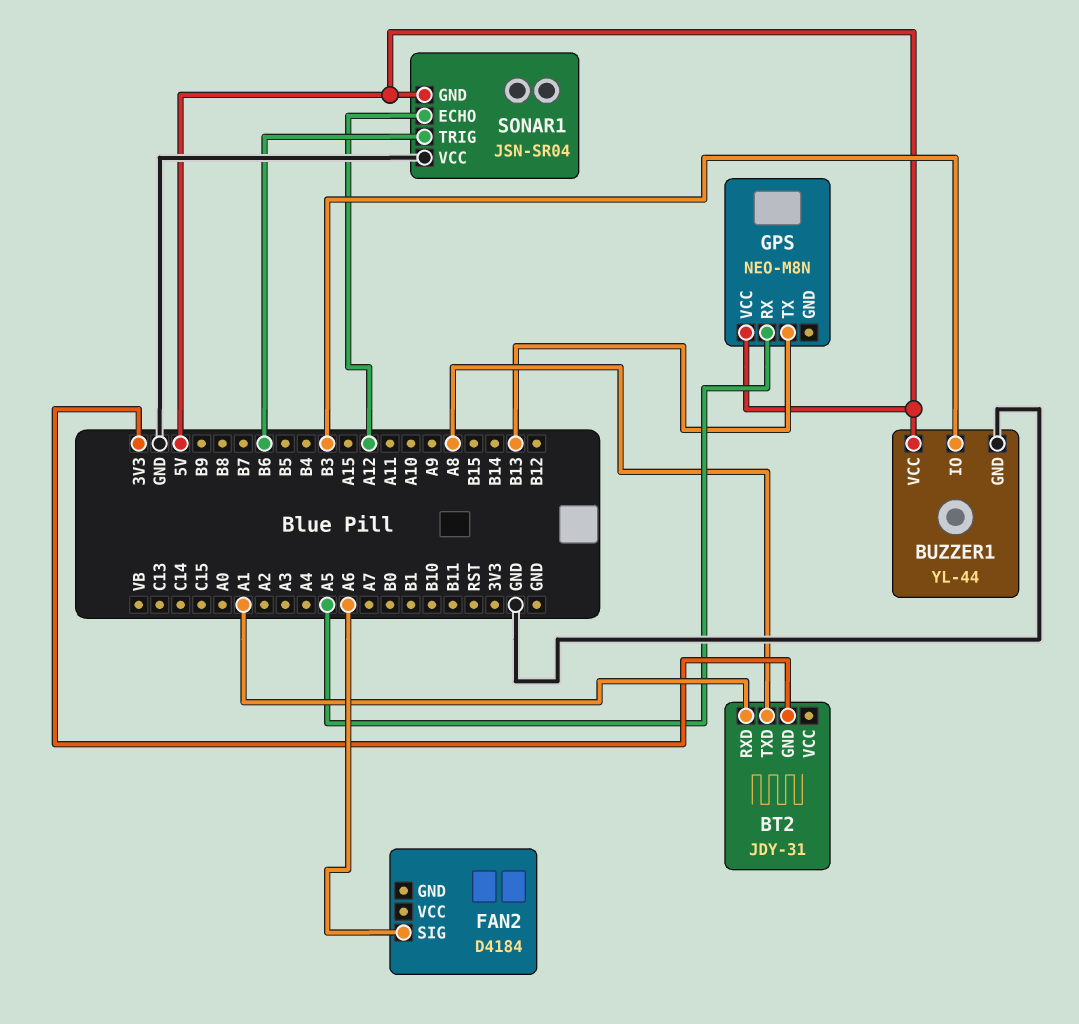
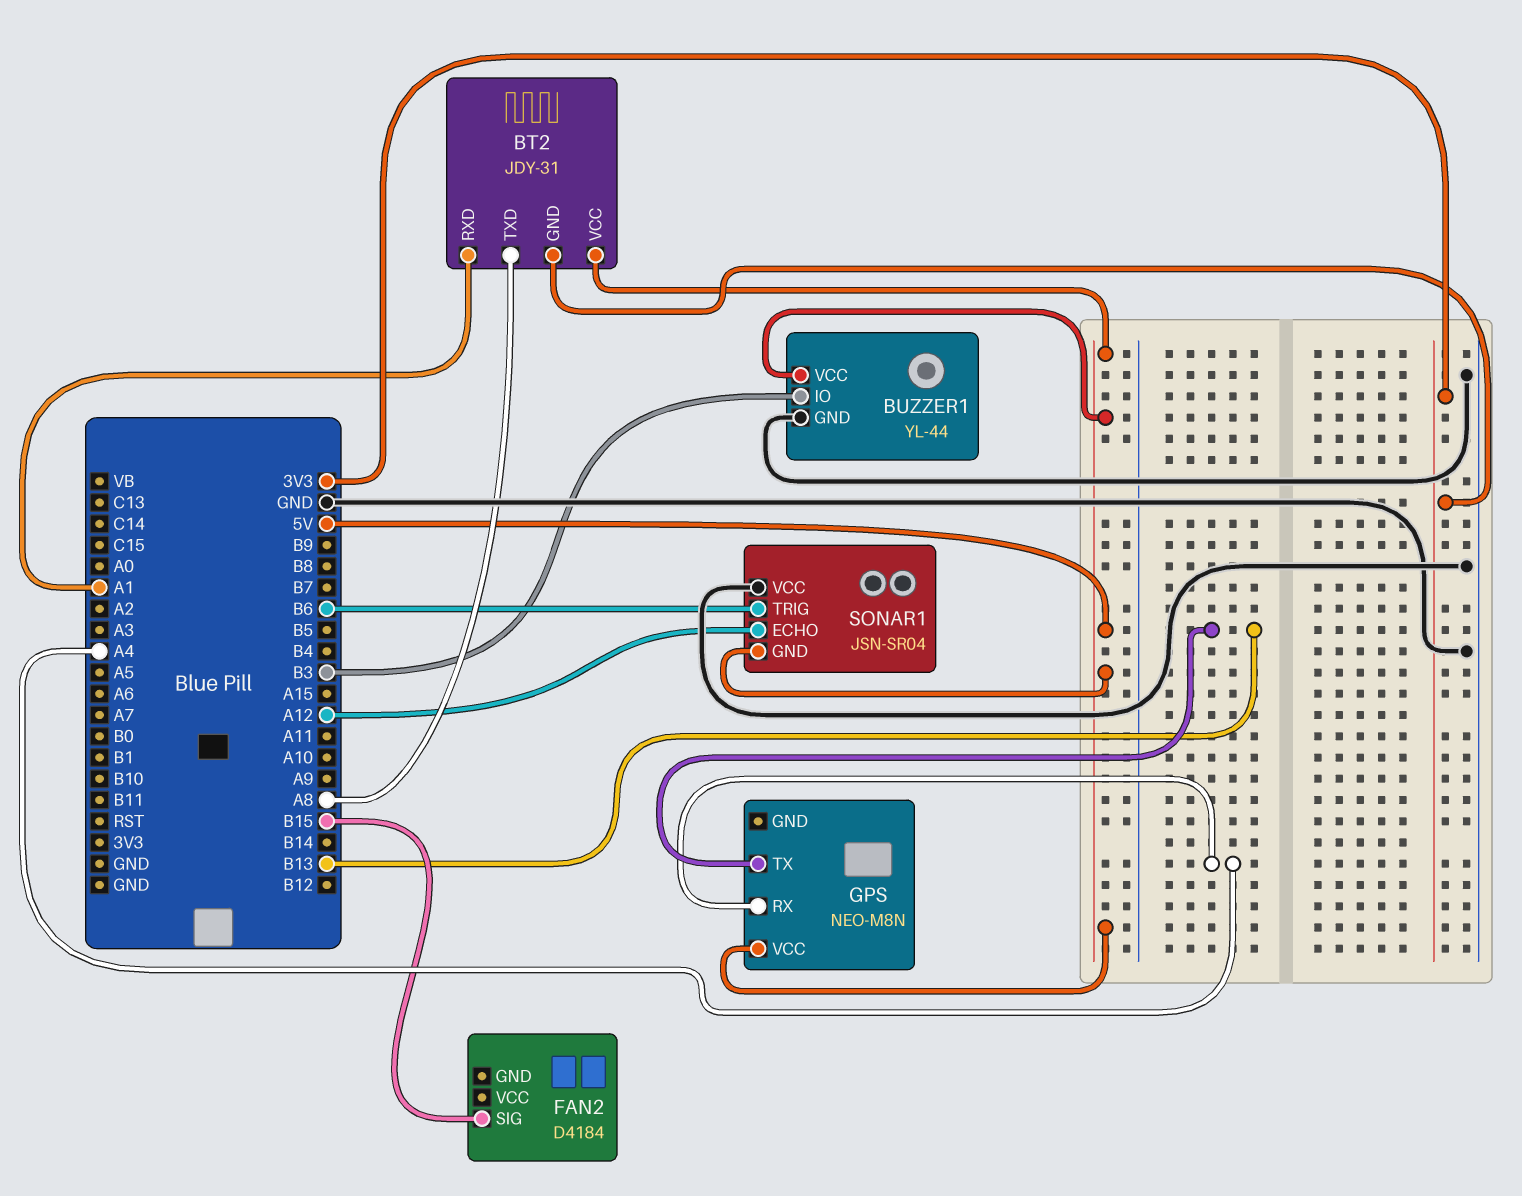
BT2 pin VCC: none -> 5V
FAN2 pin SIG: A6 -> B15
GPS pin RX: A5 -> A4

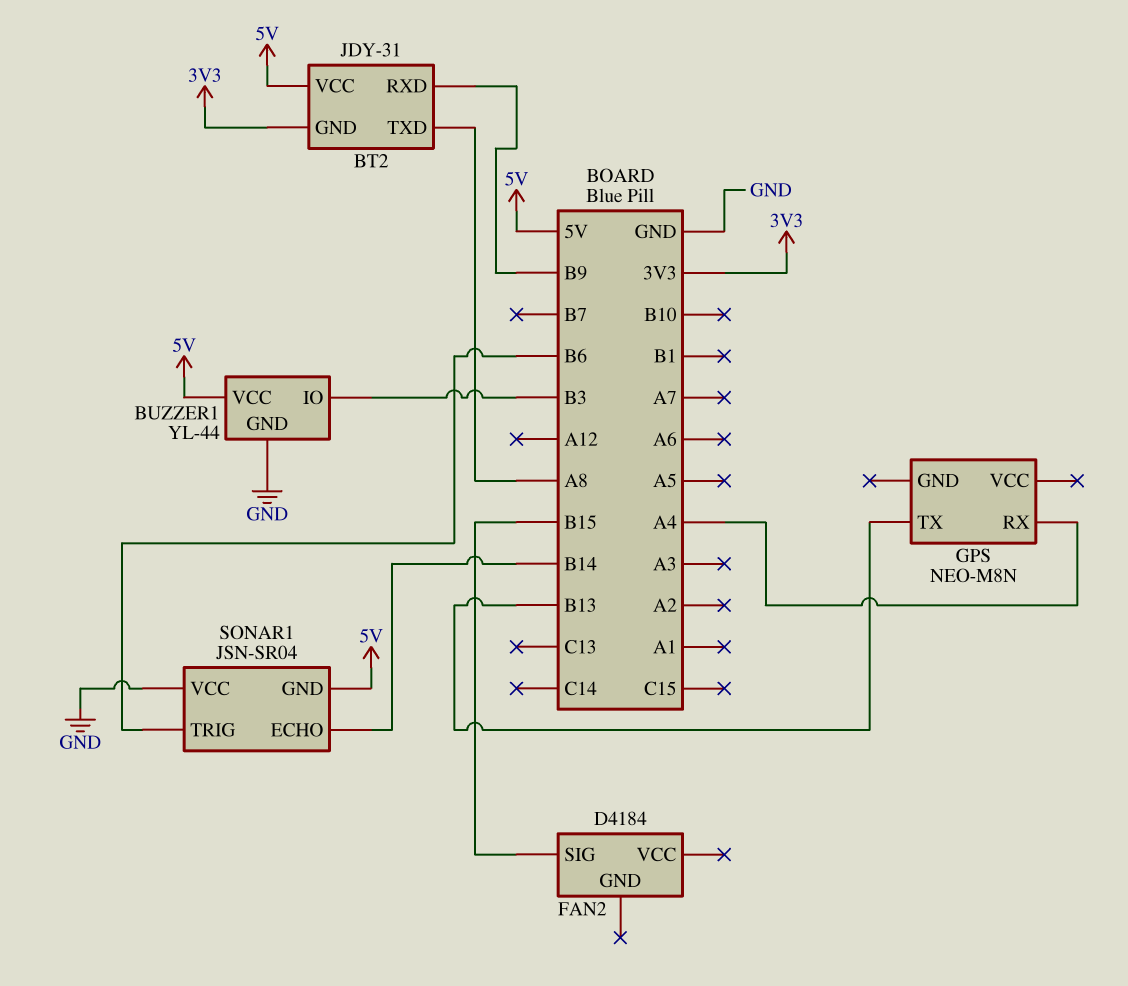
BT2 pin RXD: A1 -> B9
GPS pin VCC: 5V -> none
SONAR1 pin ECHO: A12 -> B14

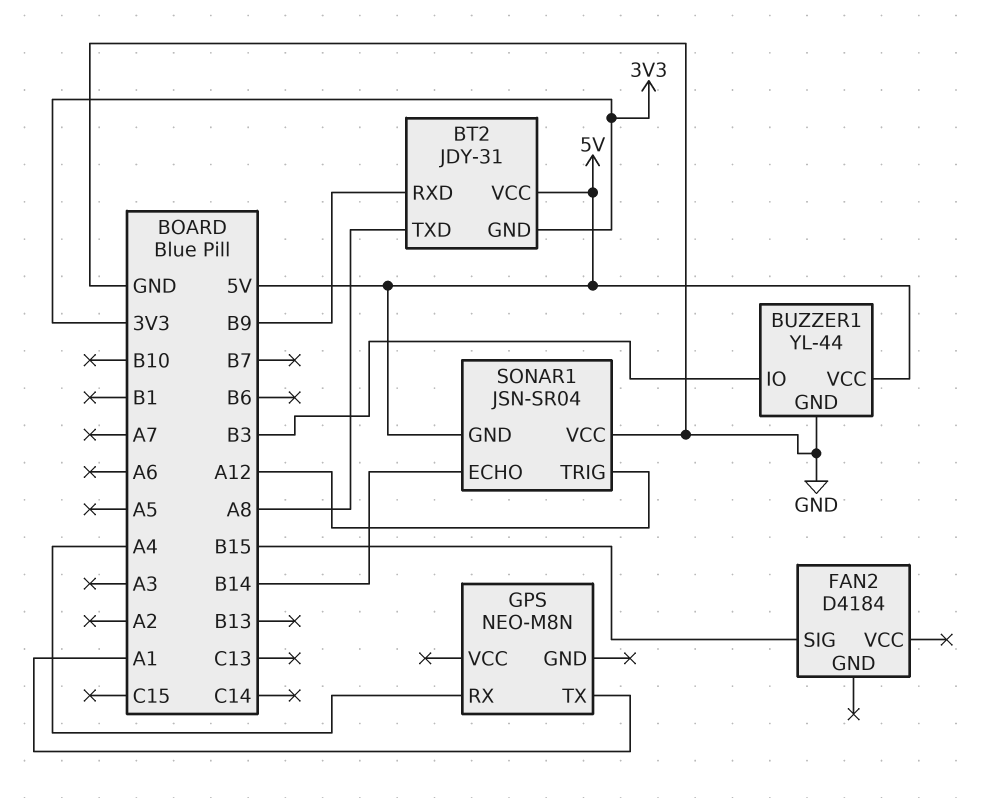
GPS pin TX: B13 -> A1
SONAR1 pin TRIG: B6 -> A12

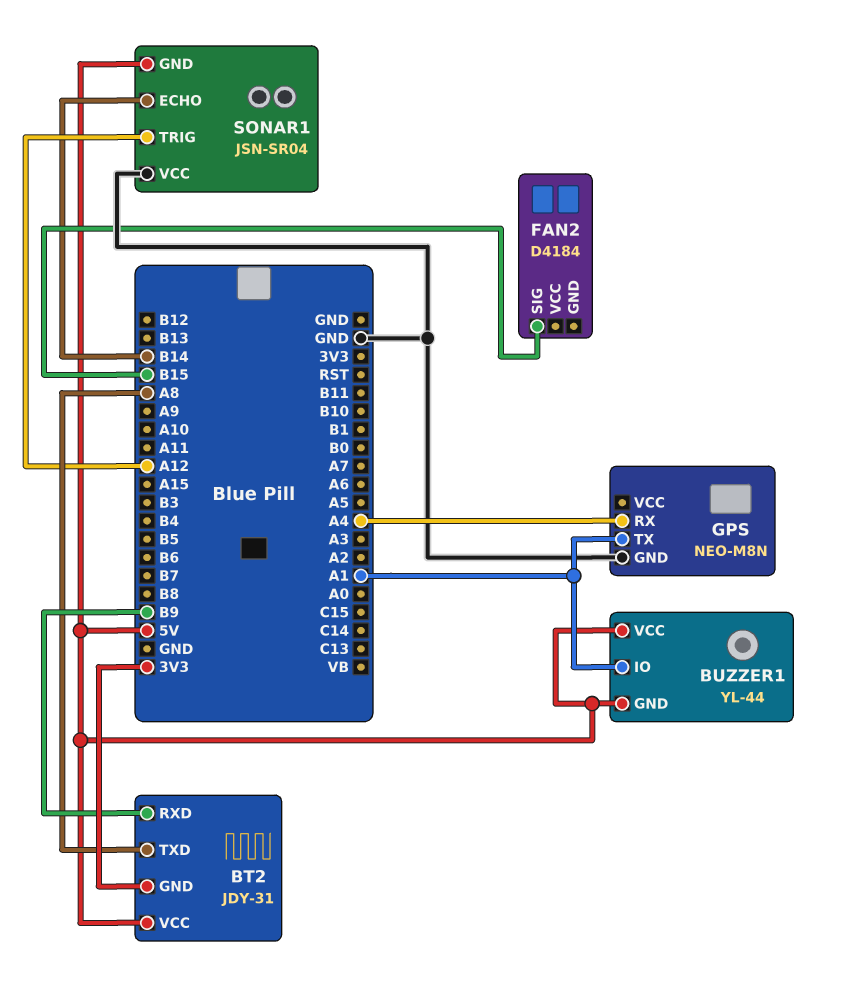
BUZZER1 pin GND: GND -> 5V
BUZZER1 pin IO: B3 -> A1
GPS pin GND: none -> GND

